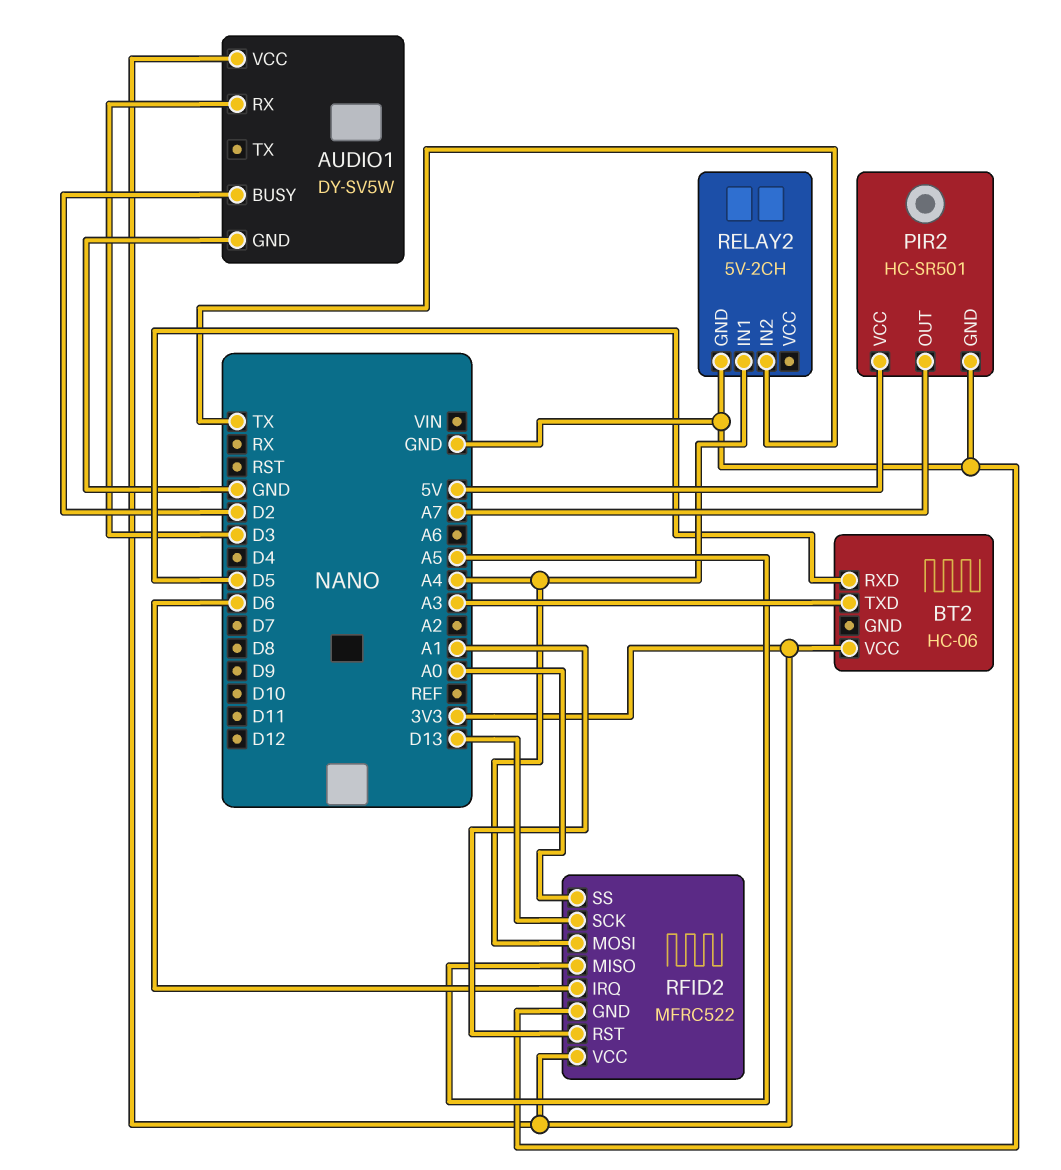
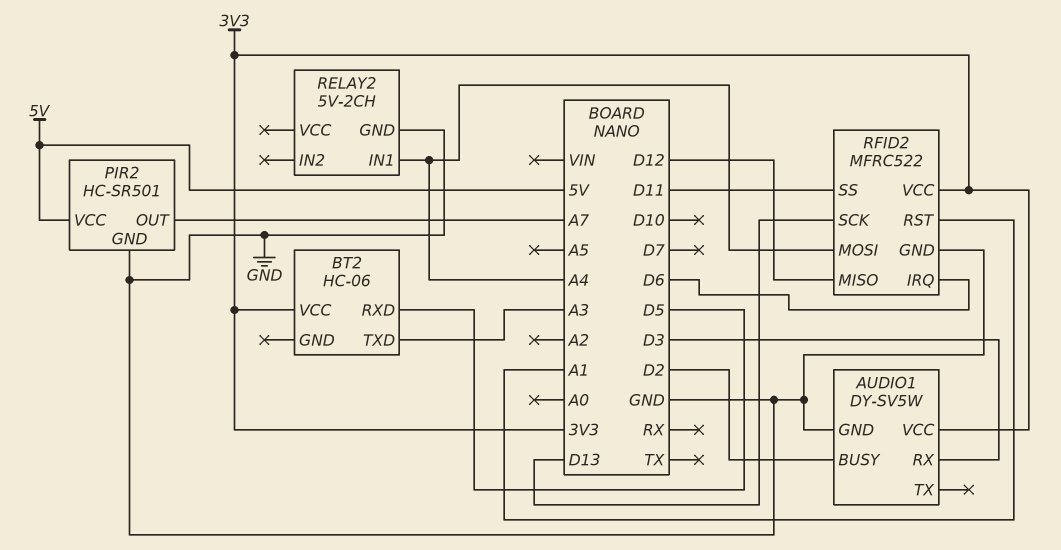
RELAY2 pin IN2: TX -> none
RFID2 pin MISO: A5 -> D12
RFID2 pin SS: A0 -> D11

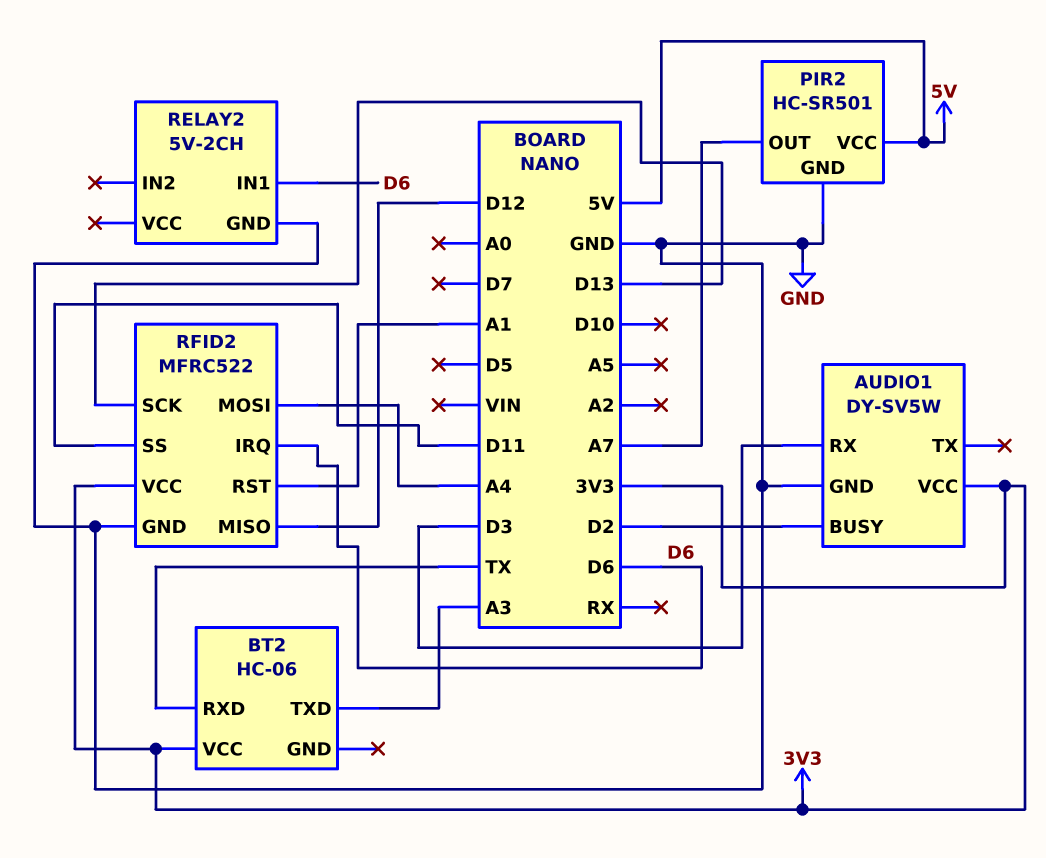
BT2 pin RXD: D5 -> TX
RELAY2 pin IN1: A4 -> D6

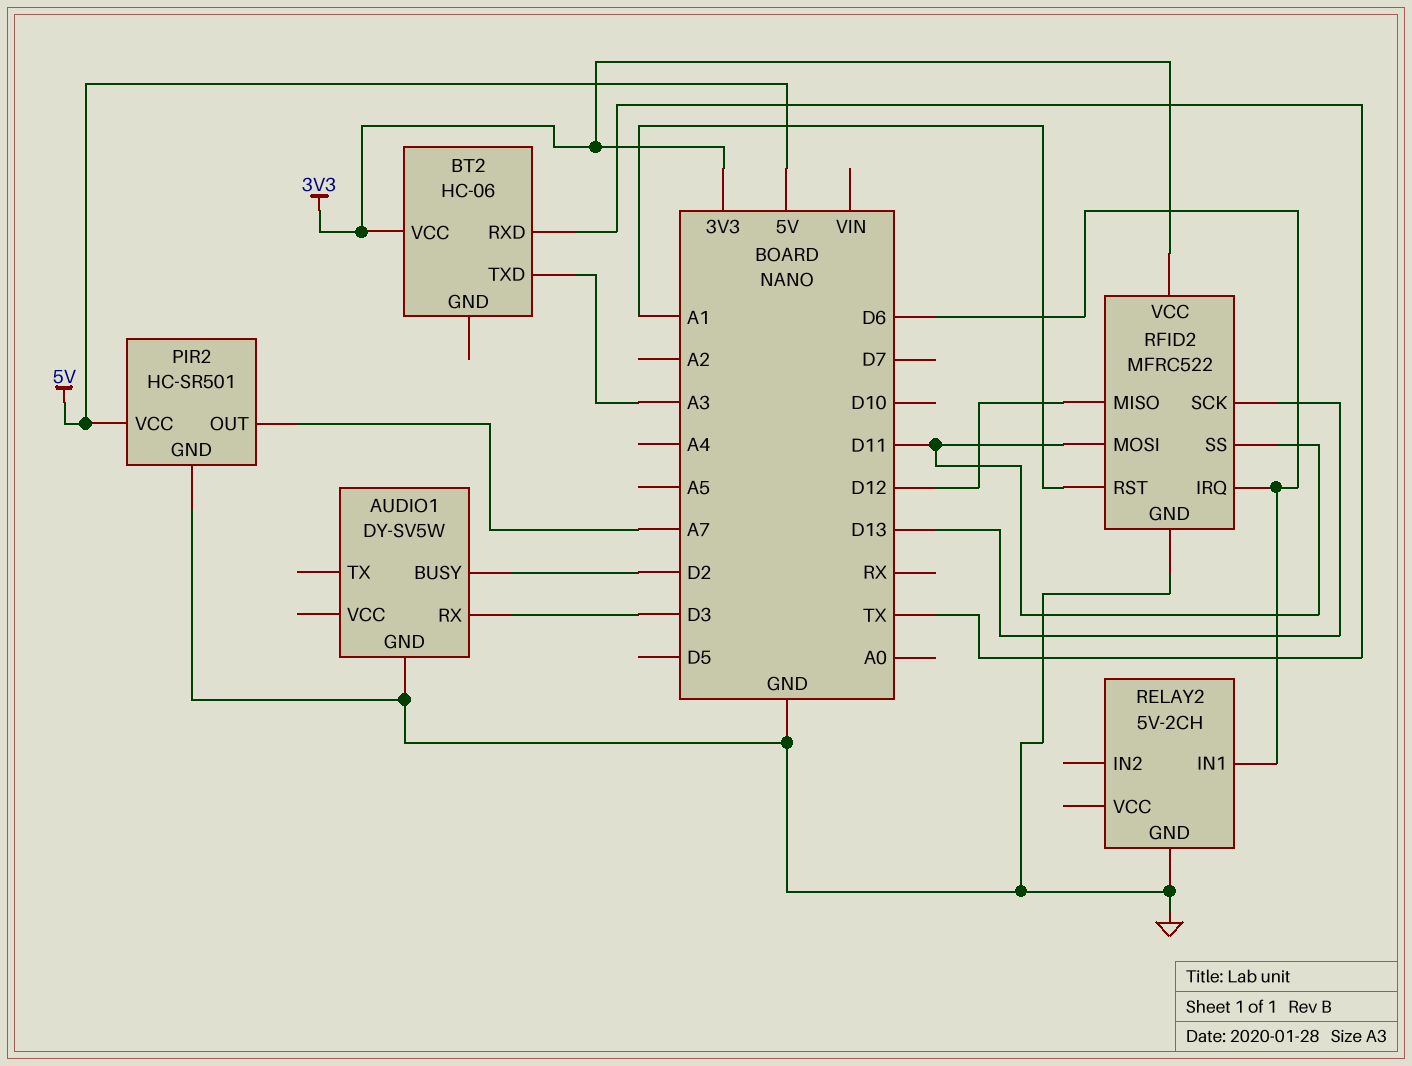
AUDIO1 pin VCC: 3V3 -> none
RFID2 pin MOSI: A4 -> D11

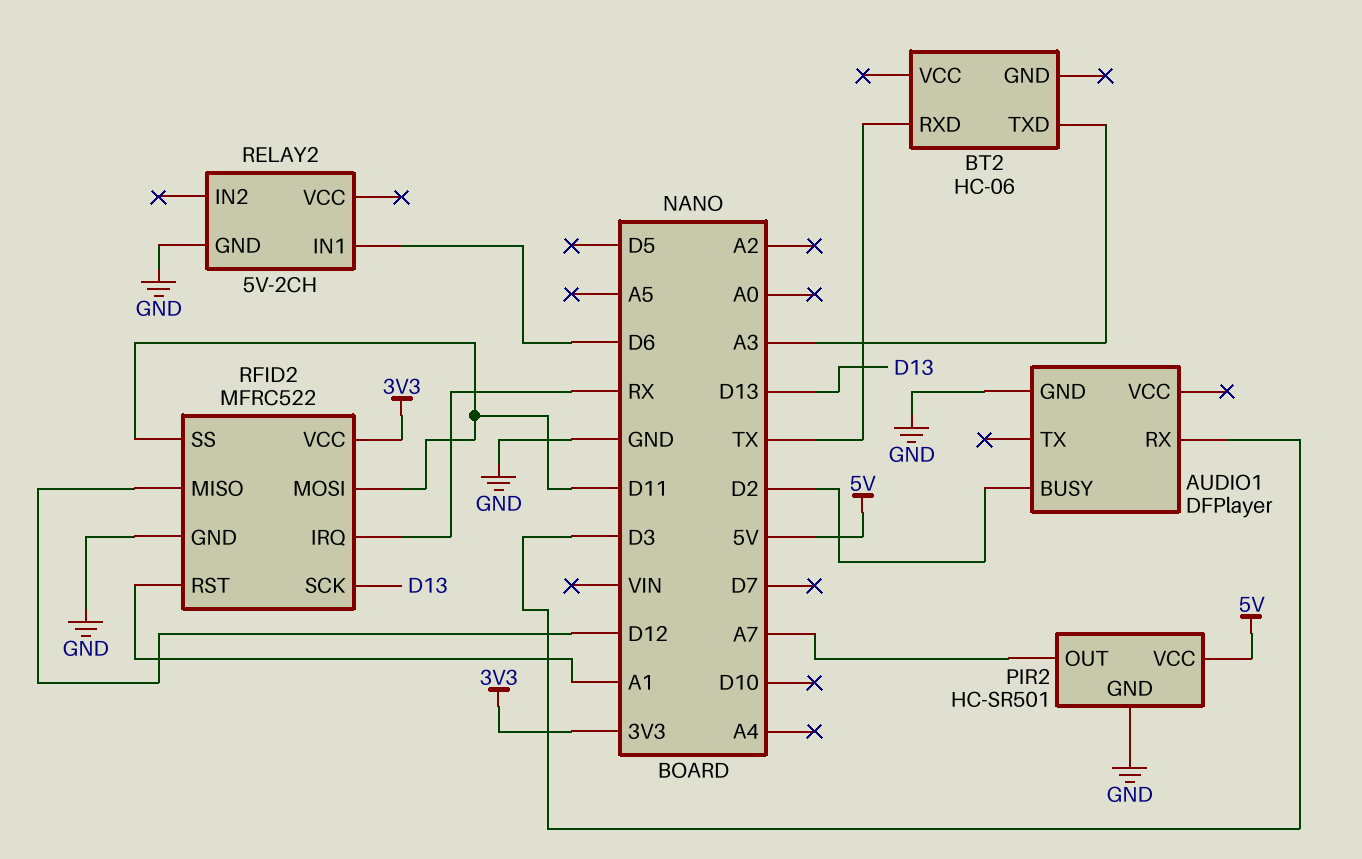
AUDIO1: DY-SV5W -> DFPlayer
BT2 pin VCC: 3V3 -> none
RFID2 pin IRQ: D6 -> RX

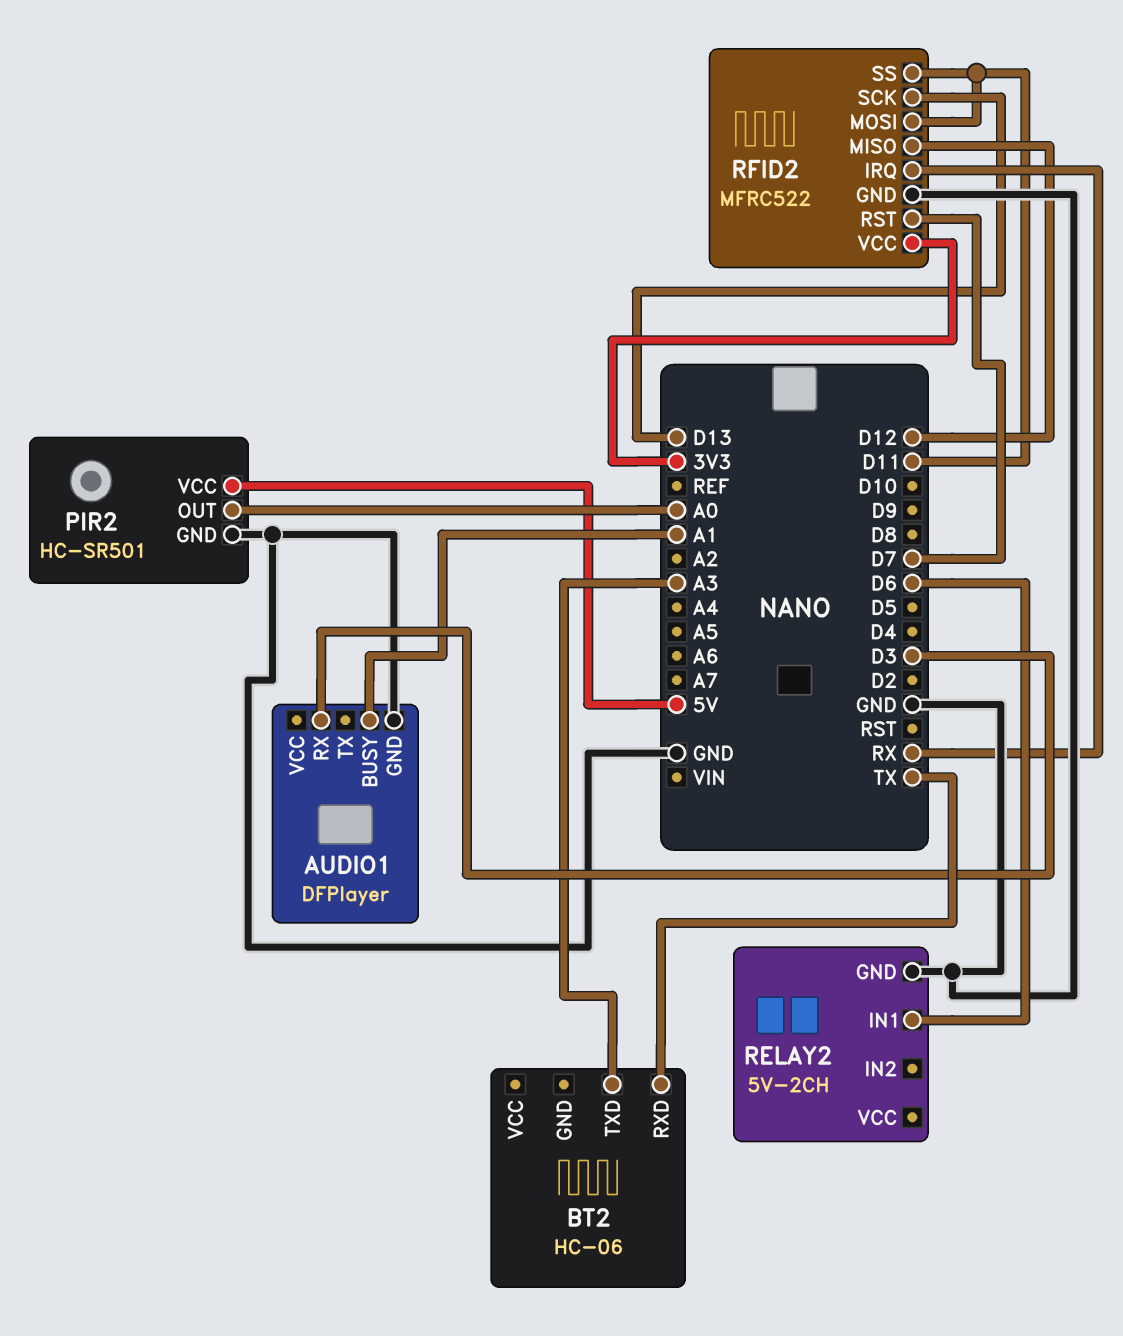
AUDIO1 pin BUSY: D2 -> A1
PIR2 pin OUT: A7 -> A0
RFID2 pin RST: A1 -> D7

